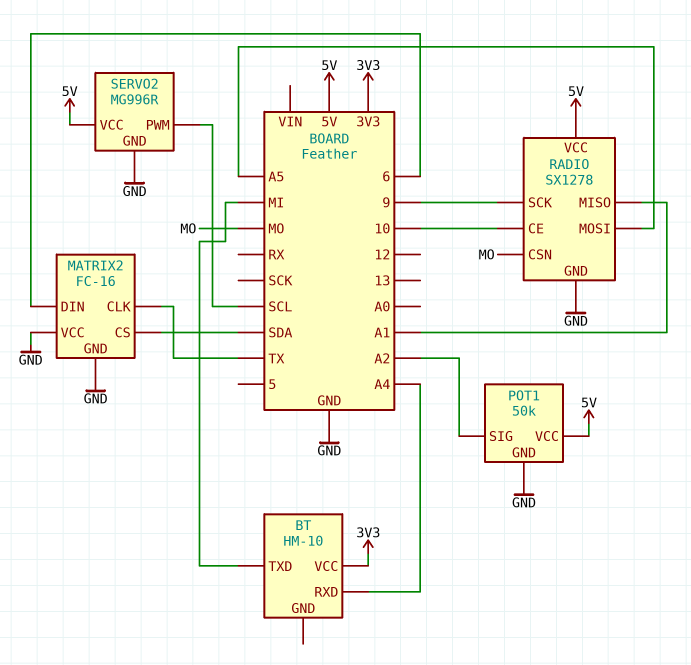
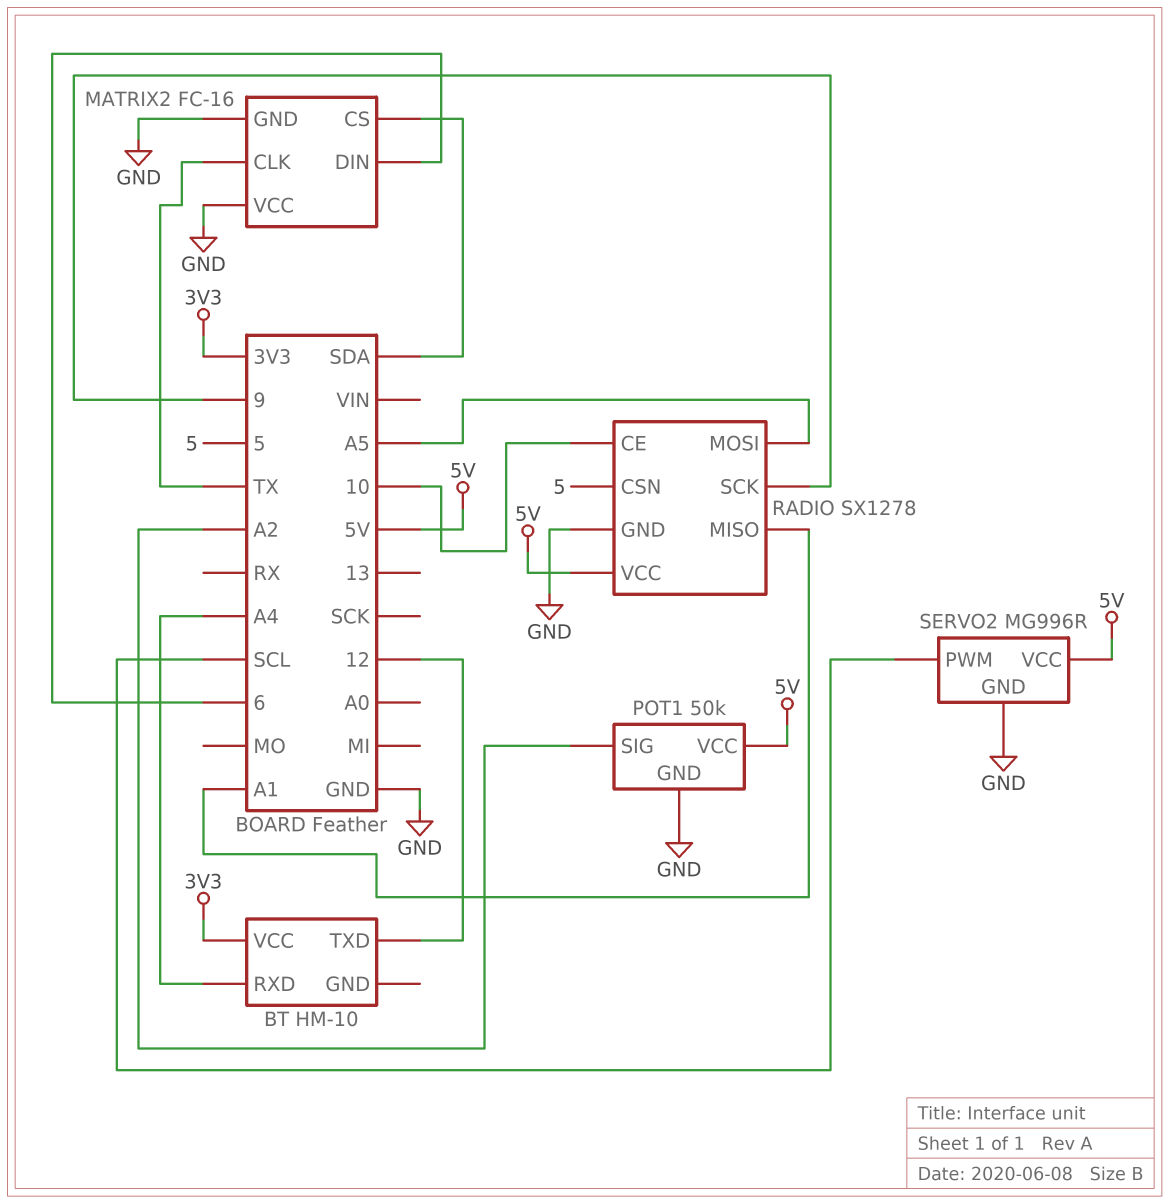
BT pin TXD: MI -> 12
RADIO pin CSN: MO -> 5

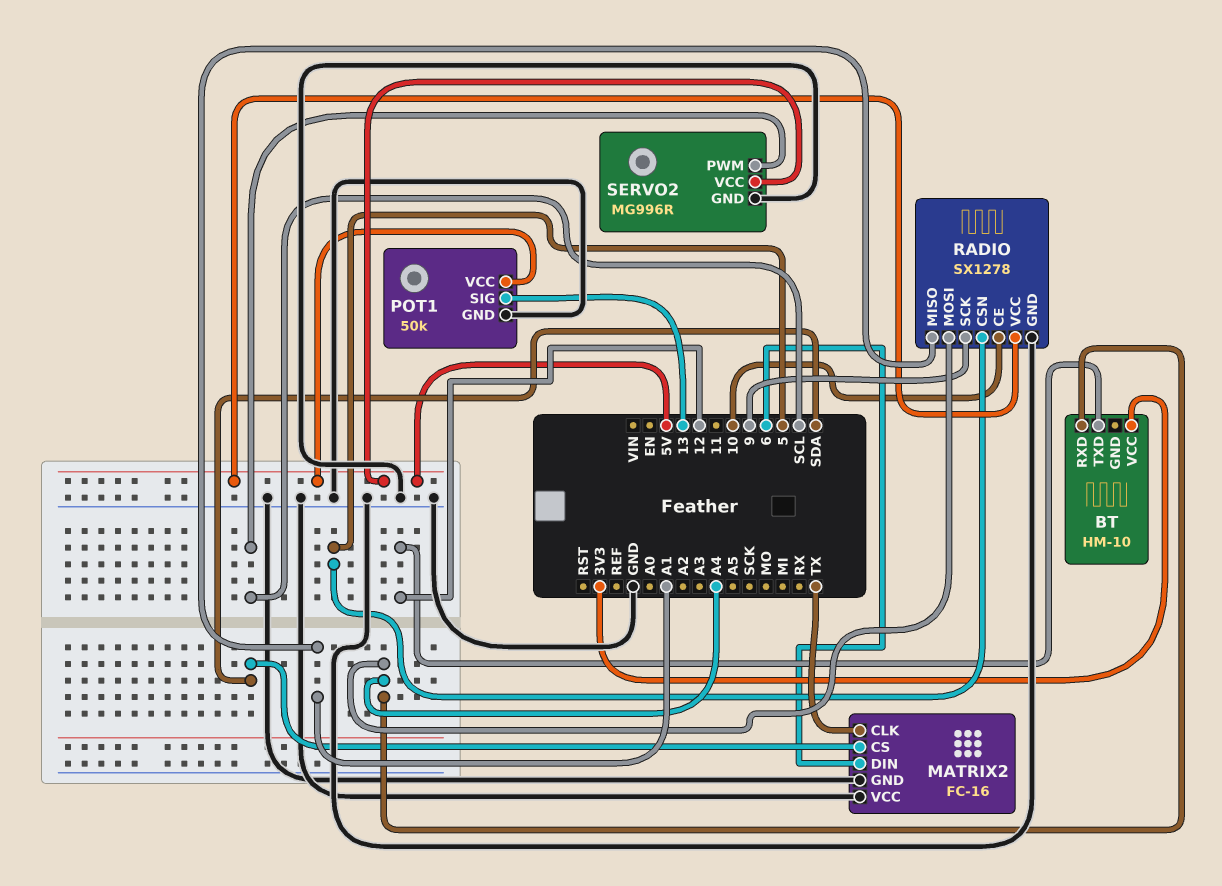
POT1 pin SIG: A2 -> 13
RADIO pin MOSI: A5 -> A4

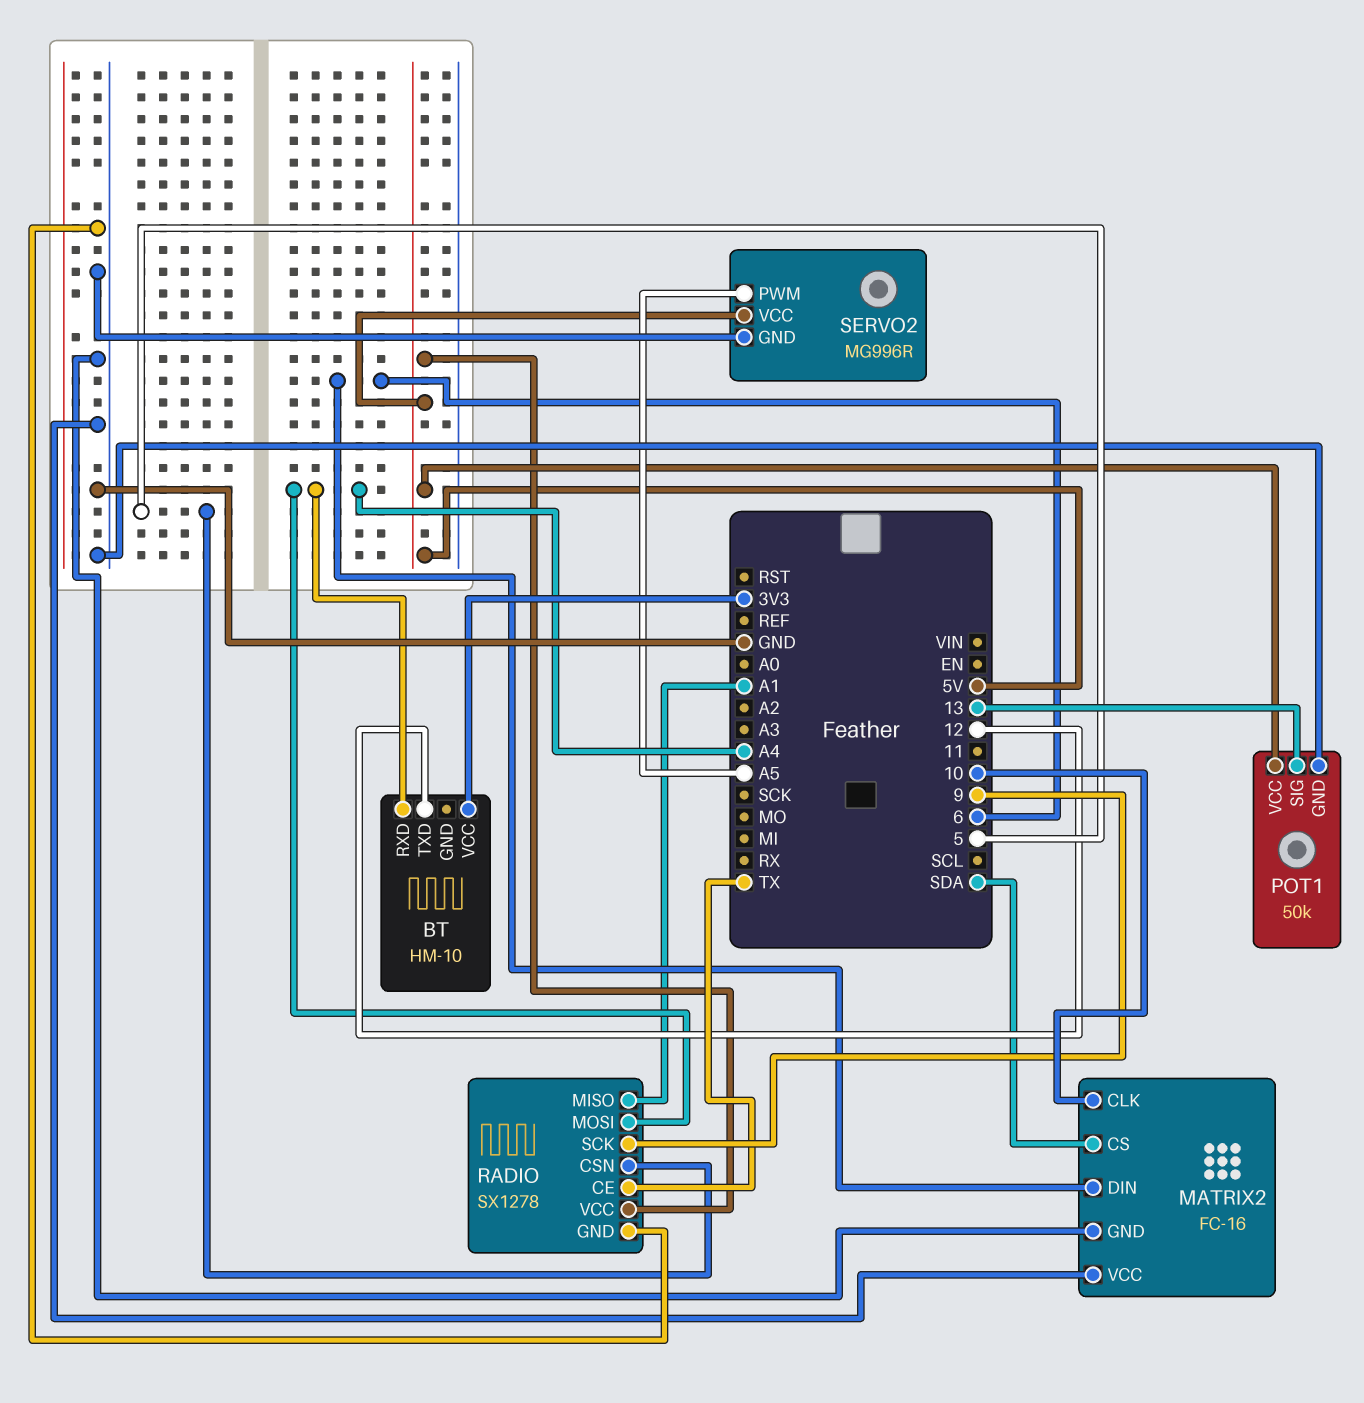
MATRIX2 pin CLK: TX -> 10
RADIO pin CE: 10 -> TX
SERVO2 pin PWM: SCL -> A5

